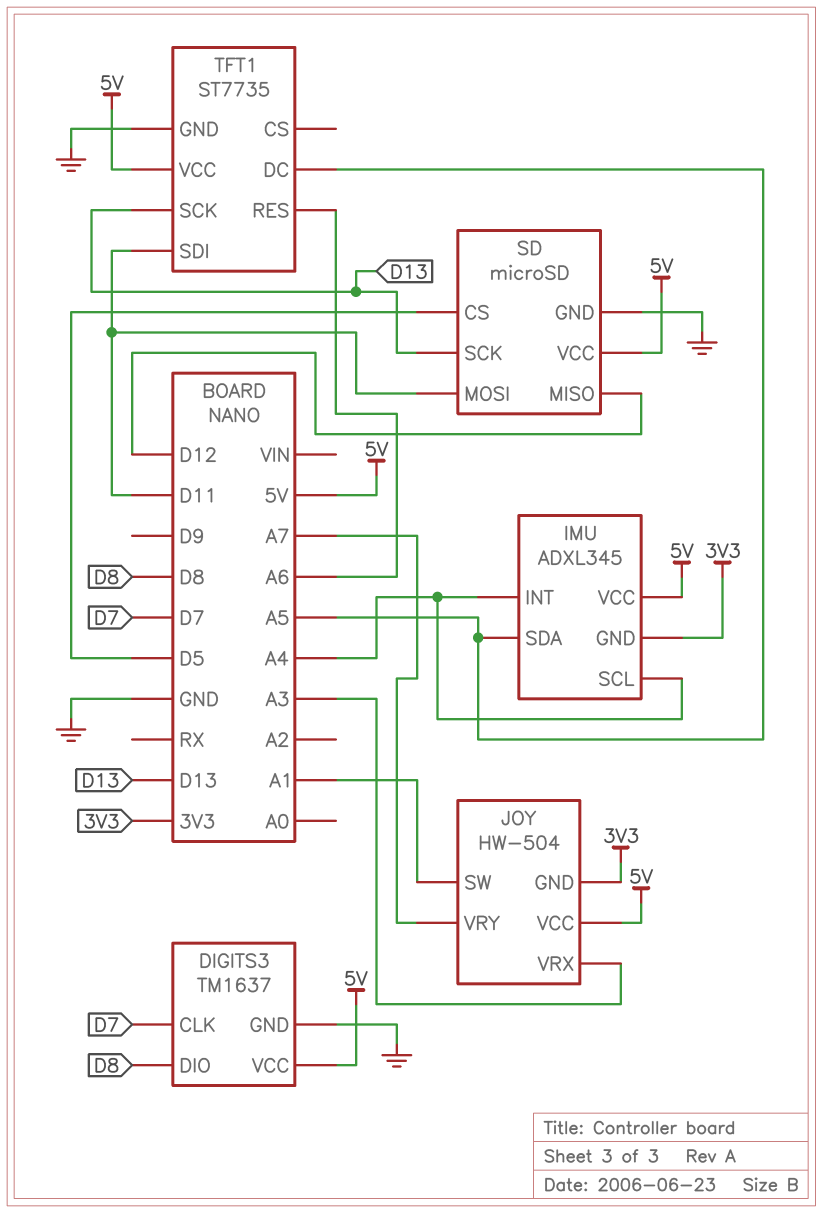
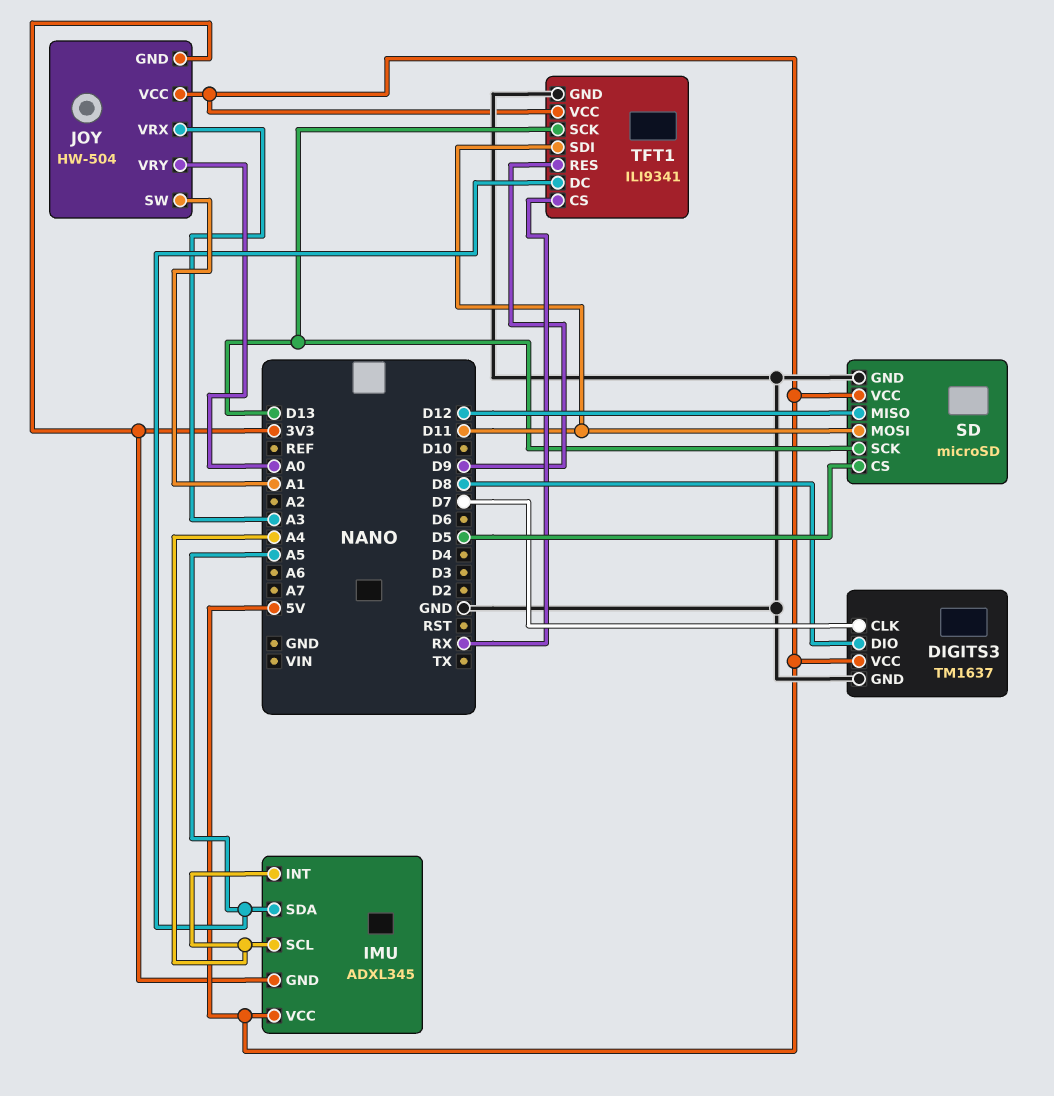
JOY pin VRY: A7 -> A0
TFT1: ST7735 -> ILI9341
TFT1 pin CS: none -> RX
TFT1 pin RES: A6 -> D9

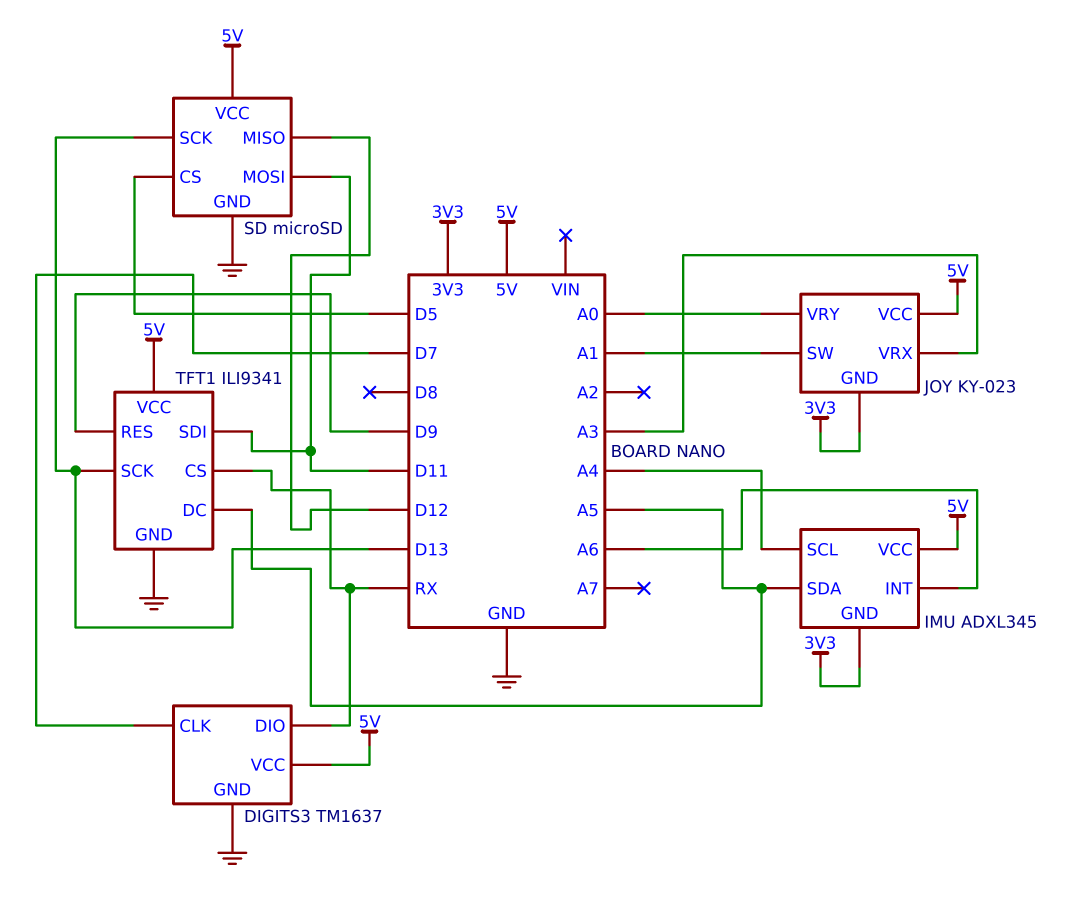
DIGITS3 pin DIO: D8 -> RX
IMU pin INT: A4 -> A6
JOY: HW-504 -> KY-023

